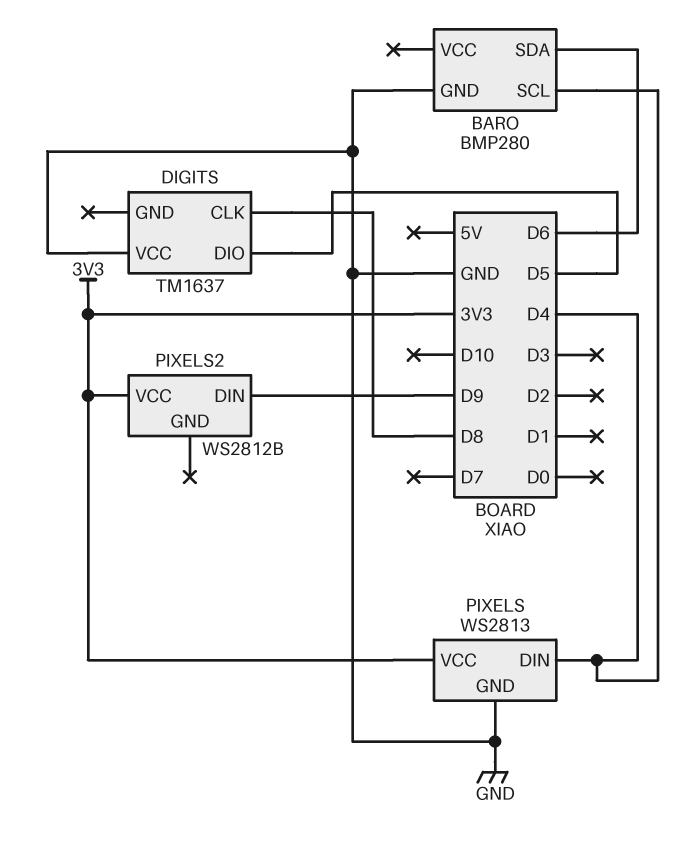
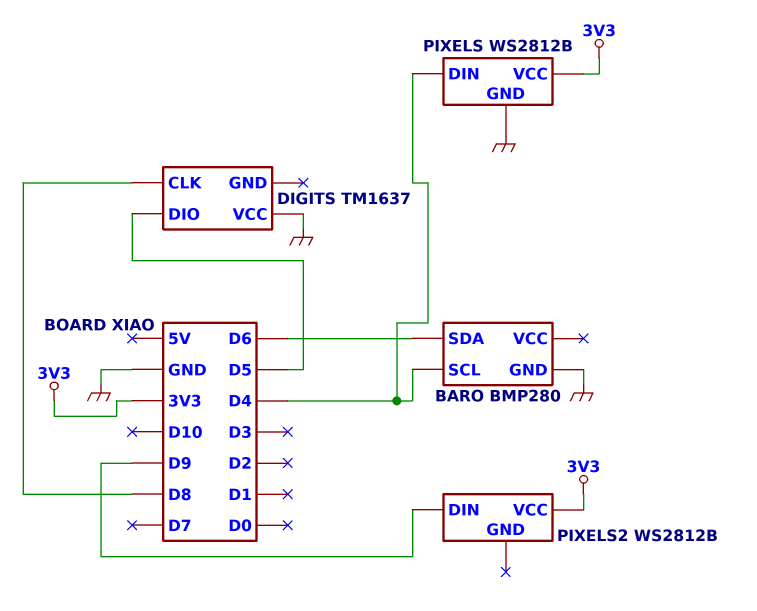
PIXELS: WS2813 -> WS2812B

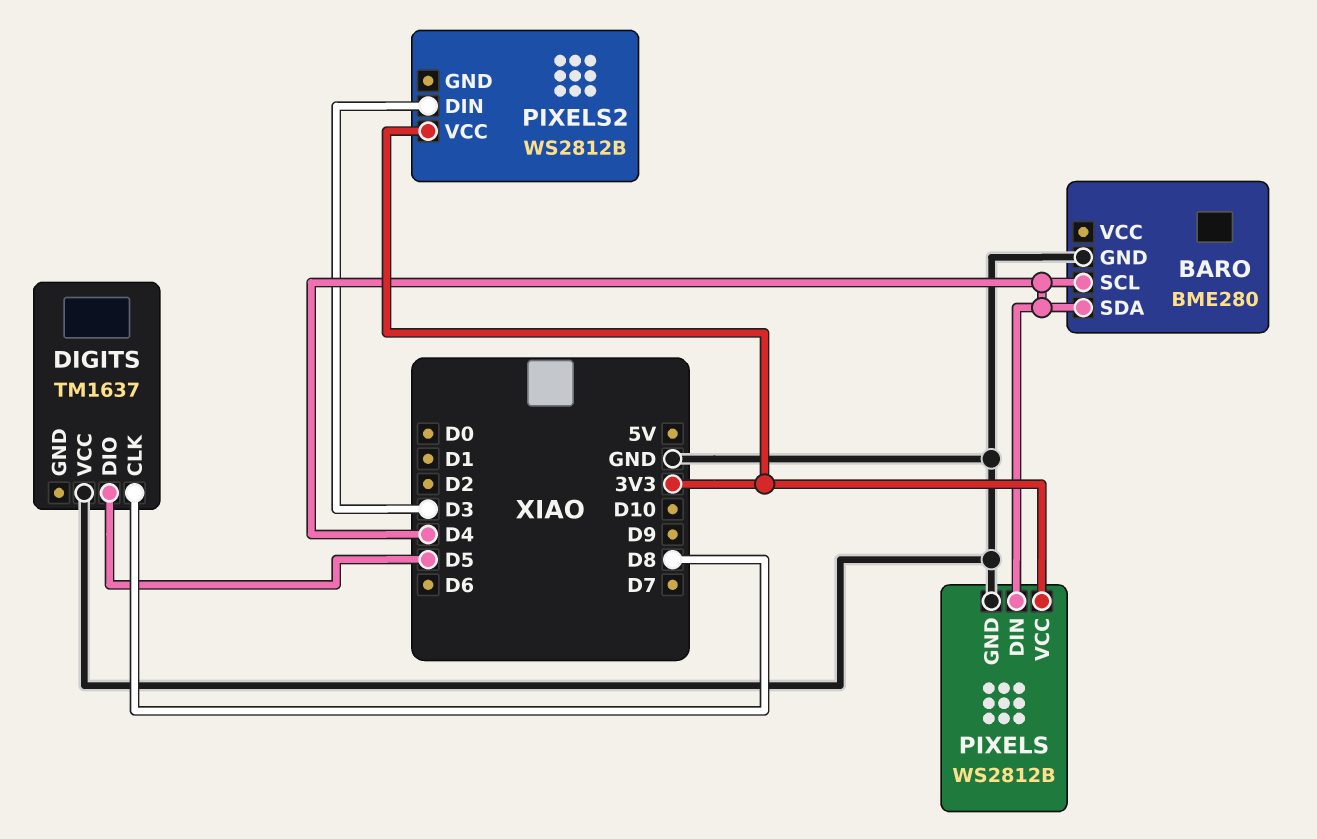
BARO: BMP280 -> BME280
BARO pin SDA: D6 -> D4
PIXELS2 pin DIN: D9 -> D3

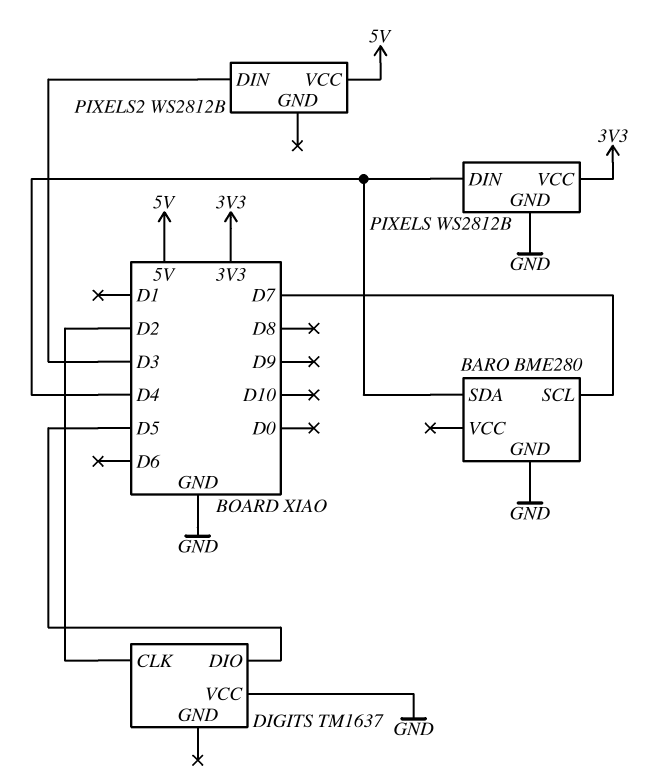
BARO pin SCL: D4 -> D7
DIGITS pin CLK: D8 -> D2
PIXELS2 pin VCC: 3V3 -> 5V

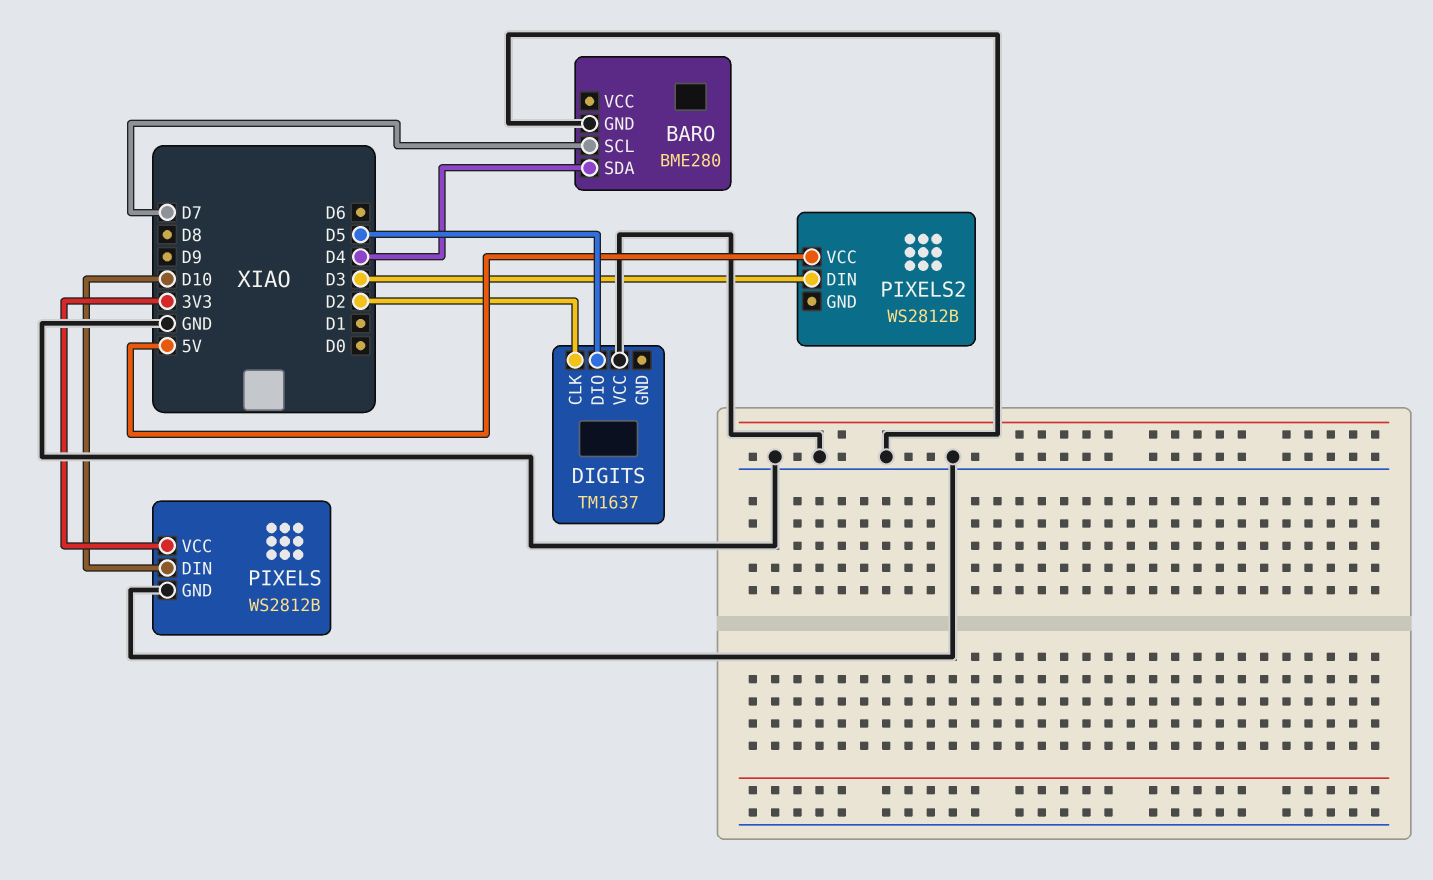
PIXELS pin DIN: D4 -> D10

